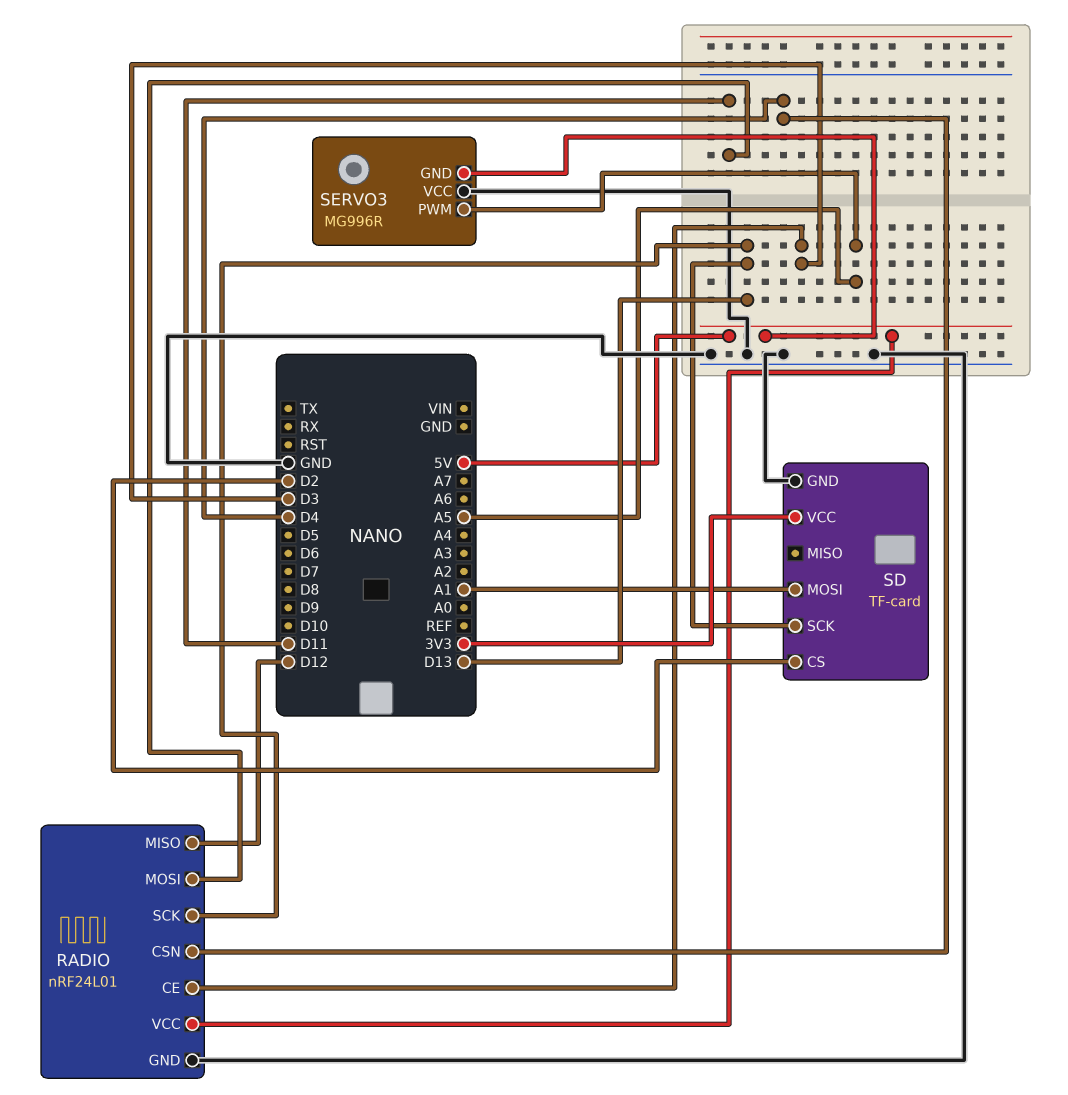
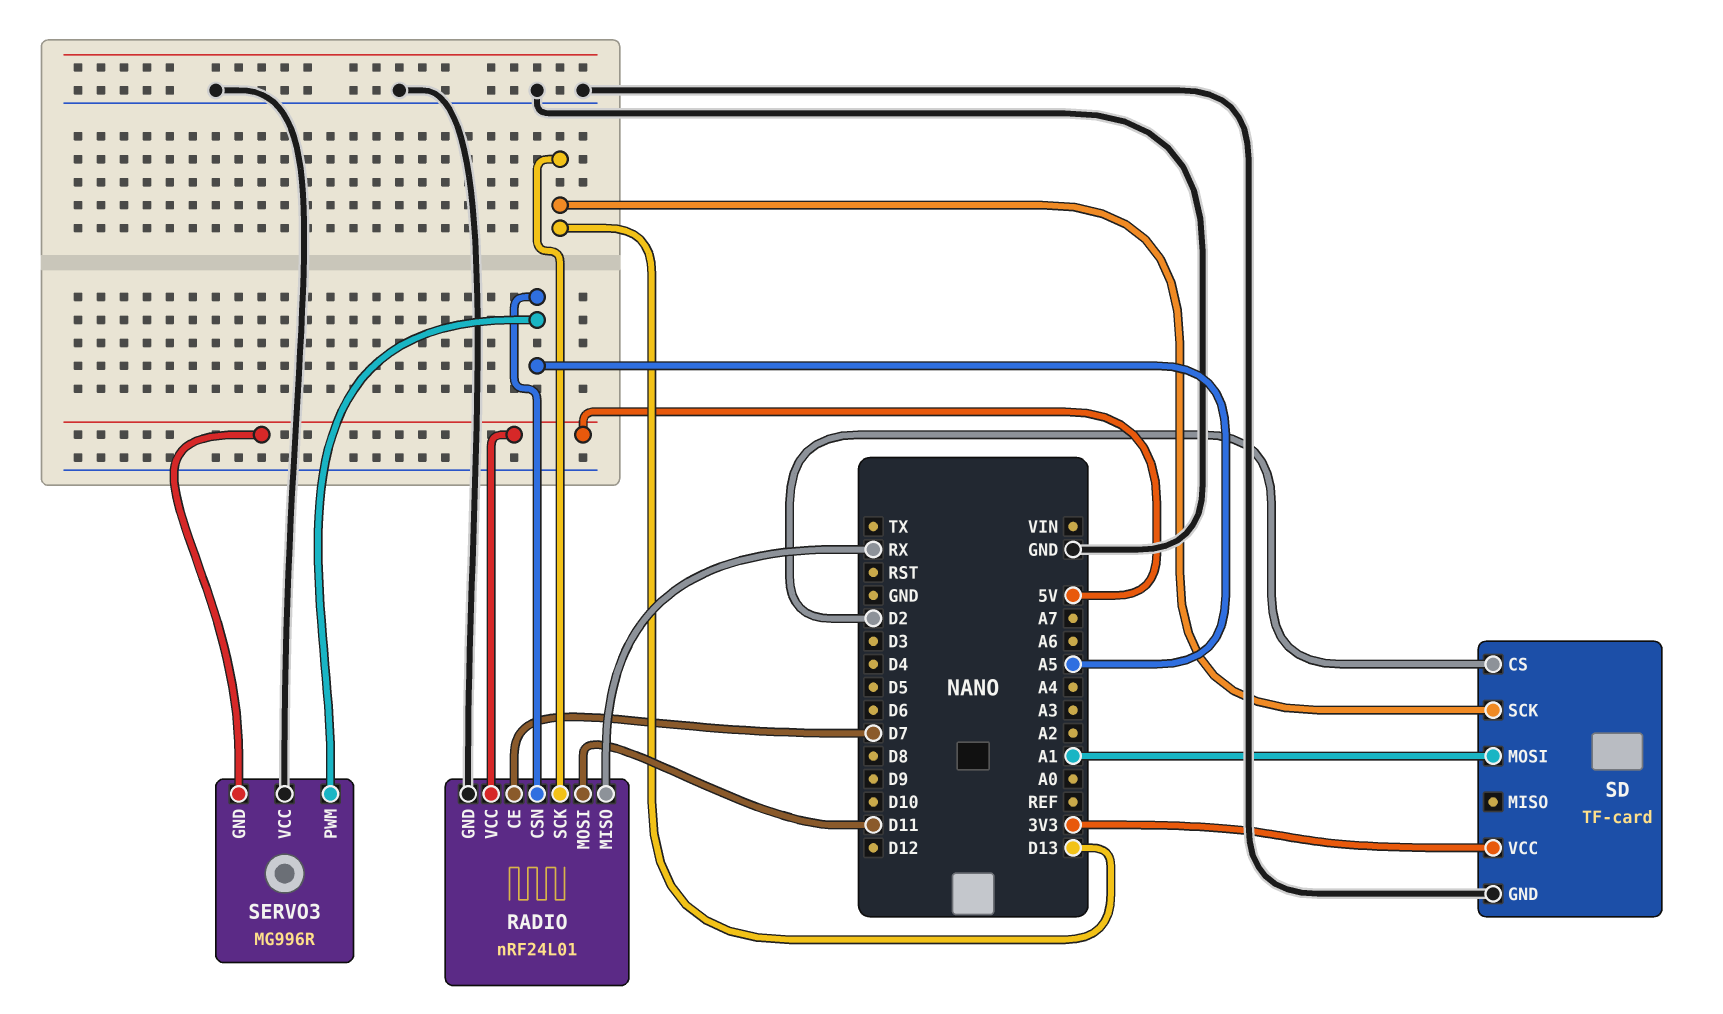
RADIO pin CE: D3 -> D7
RADIO pin CSN: D4 -> A5
RADIO pin MISO: D12 -> RX

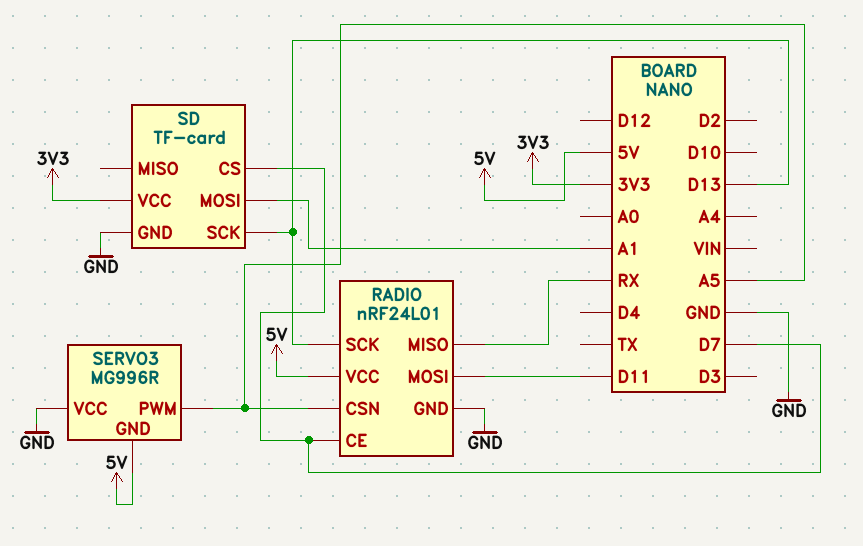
SD pin CS: D2 -> D7

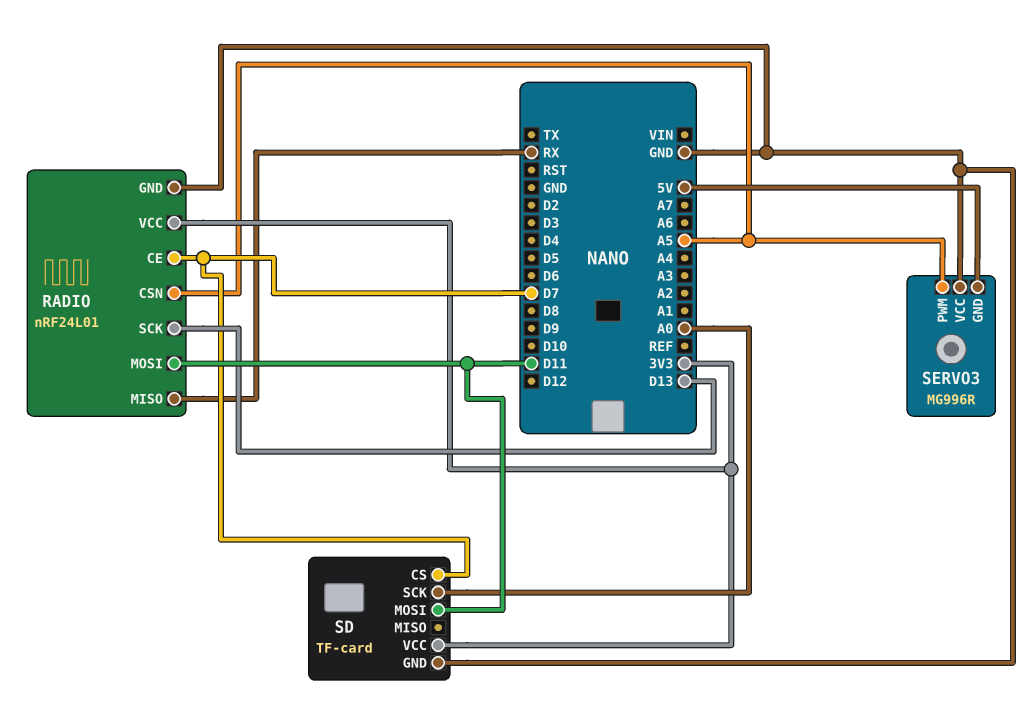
RADIO pin VCC: 5V -> 3V3
SD pin MOSI: A1 -> D11
SD pin SCK: D13 -> A0

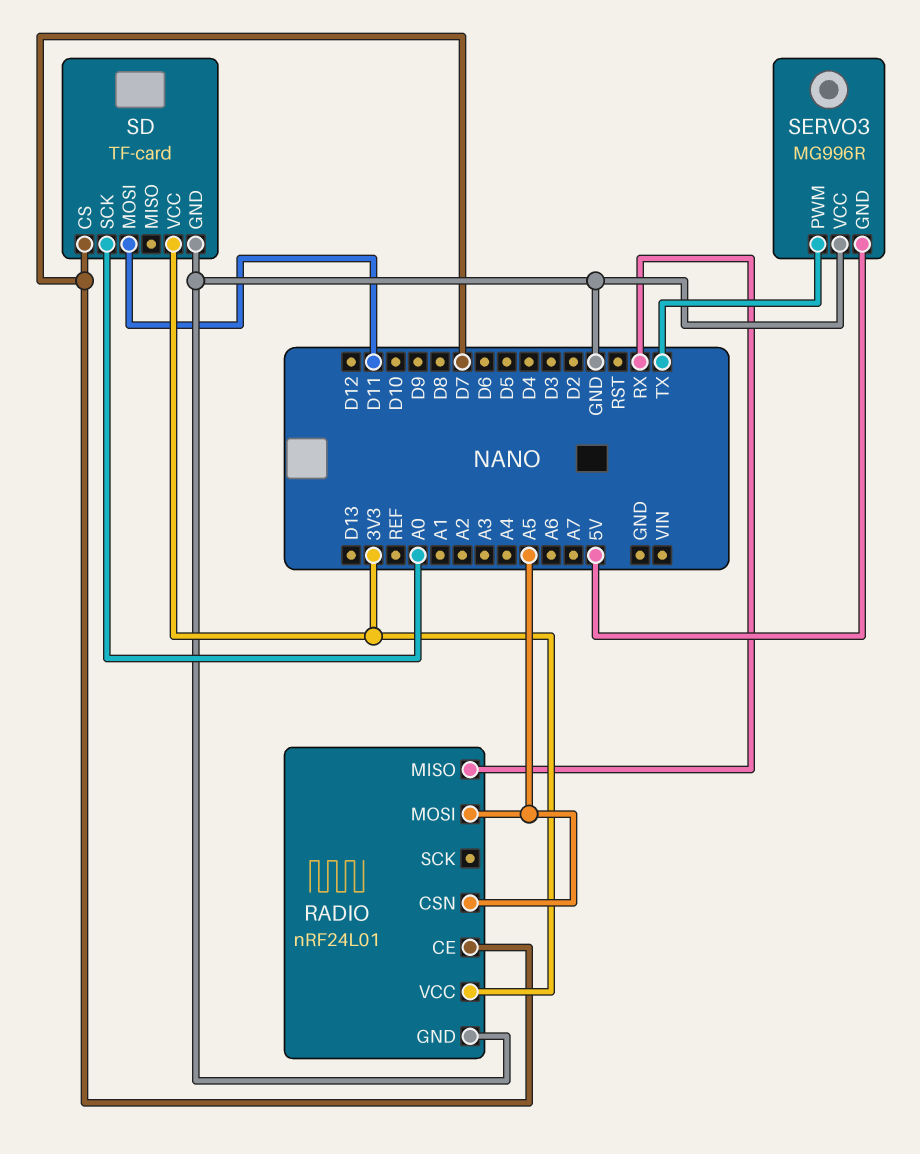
RADIO pin MOSI: D11 -> A5
RADIO pin SCK: D13 -> none
SERVO3 pin PWM: A5 -> TX

